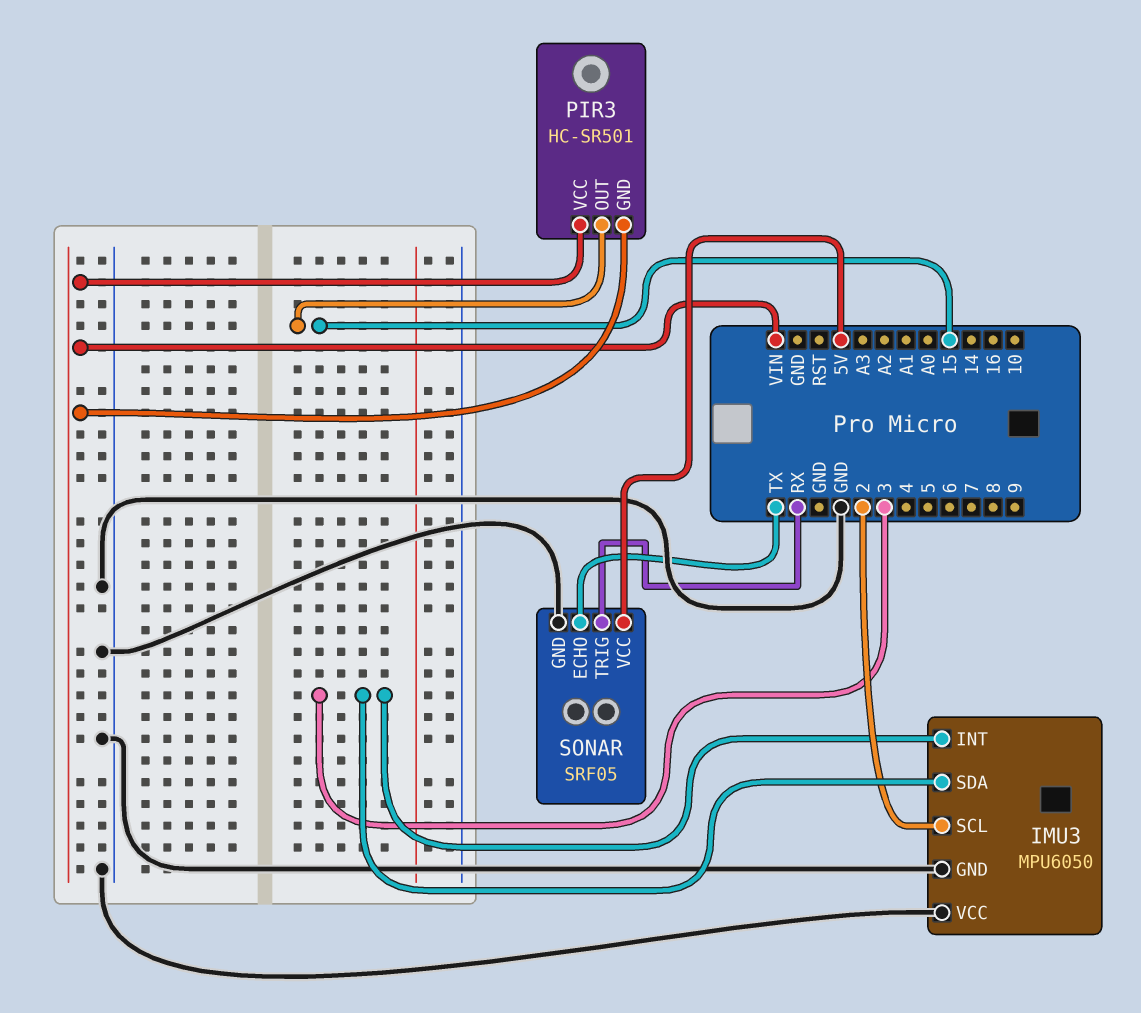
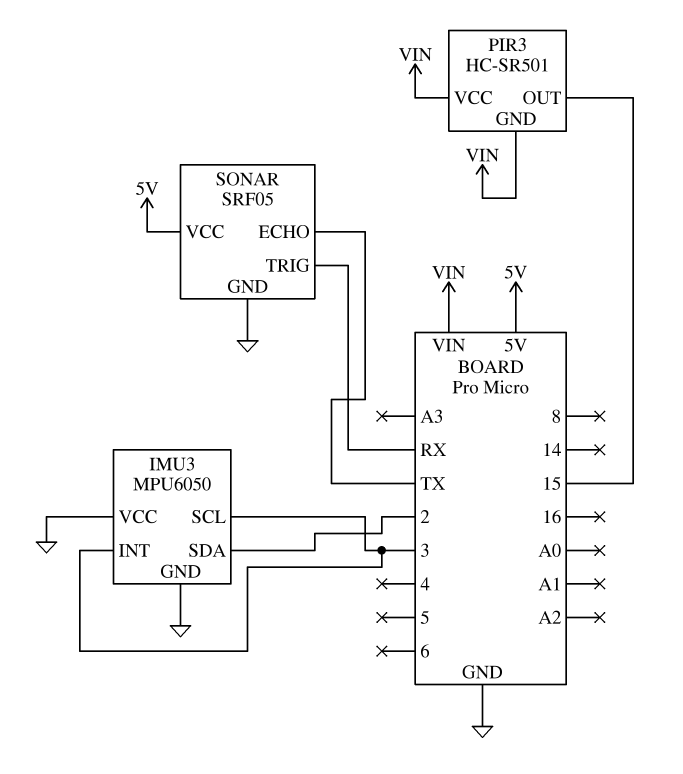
IMU3 pin SCL: 2 -> 3
IMU3 pin SDA: 3 -> 2

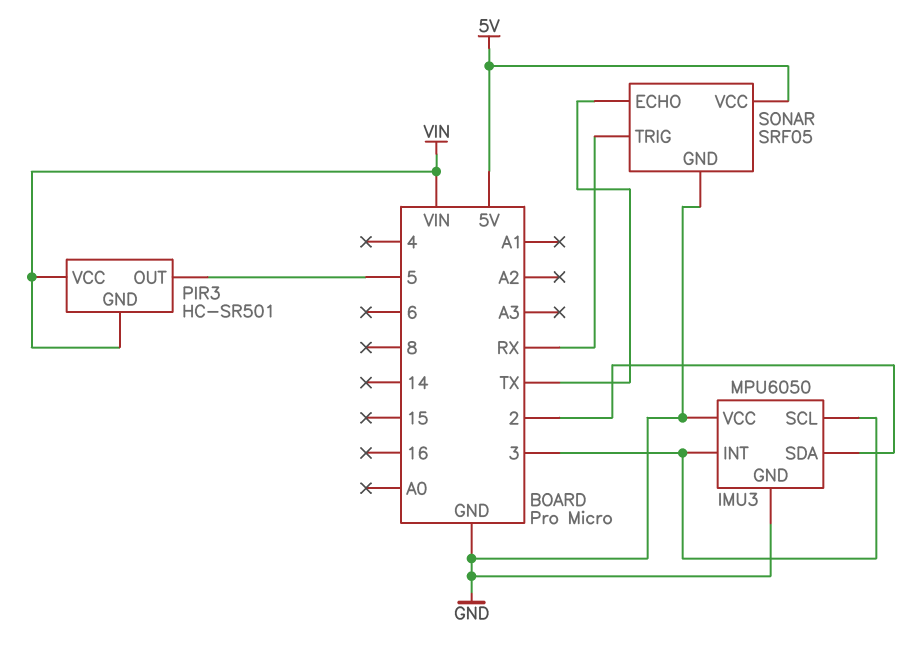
PIR3 pin OUT: 15 -> 5

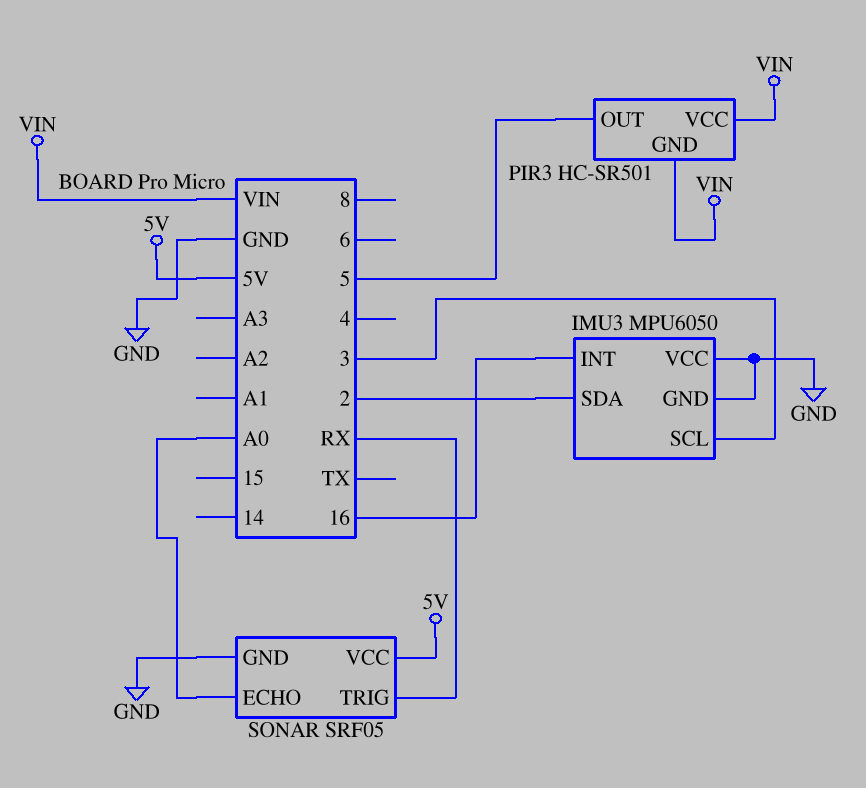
IMU3 pin INT: 3 -> 16
SONAR pin ECHO: TX -> A0

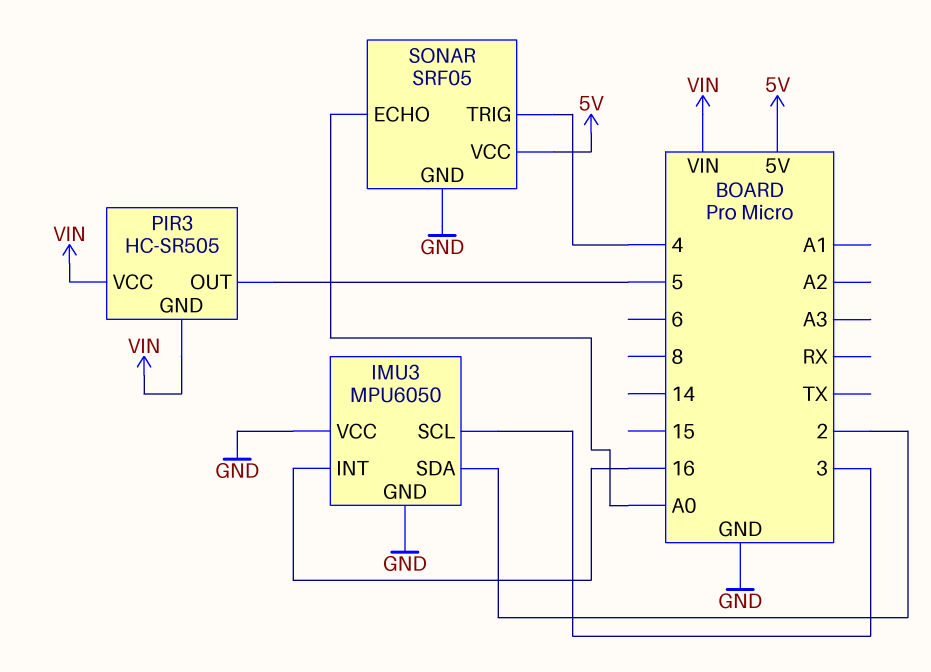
PIR3: HC-SR501 -> HC-SR505
SONAR pin TRIG: RX -> 4

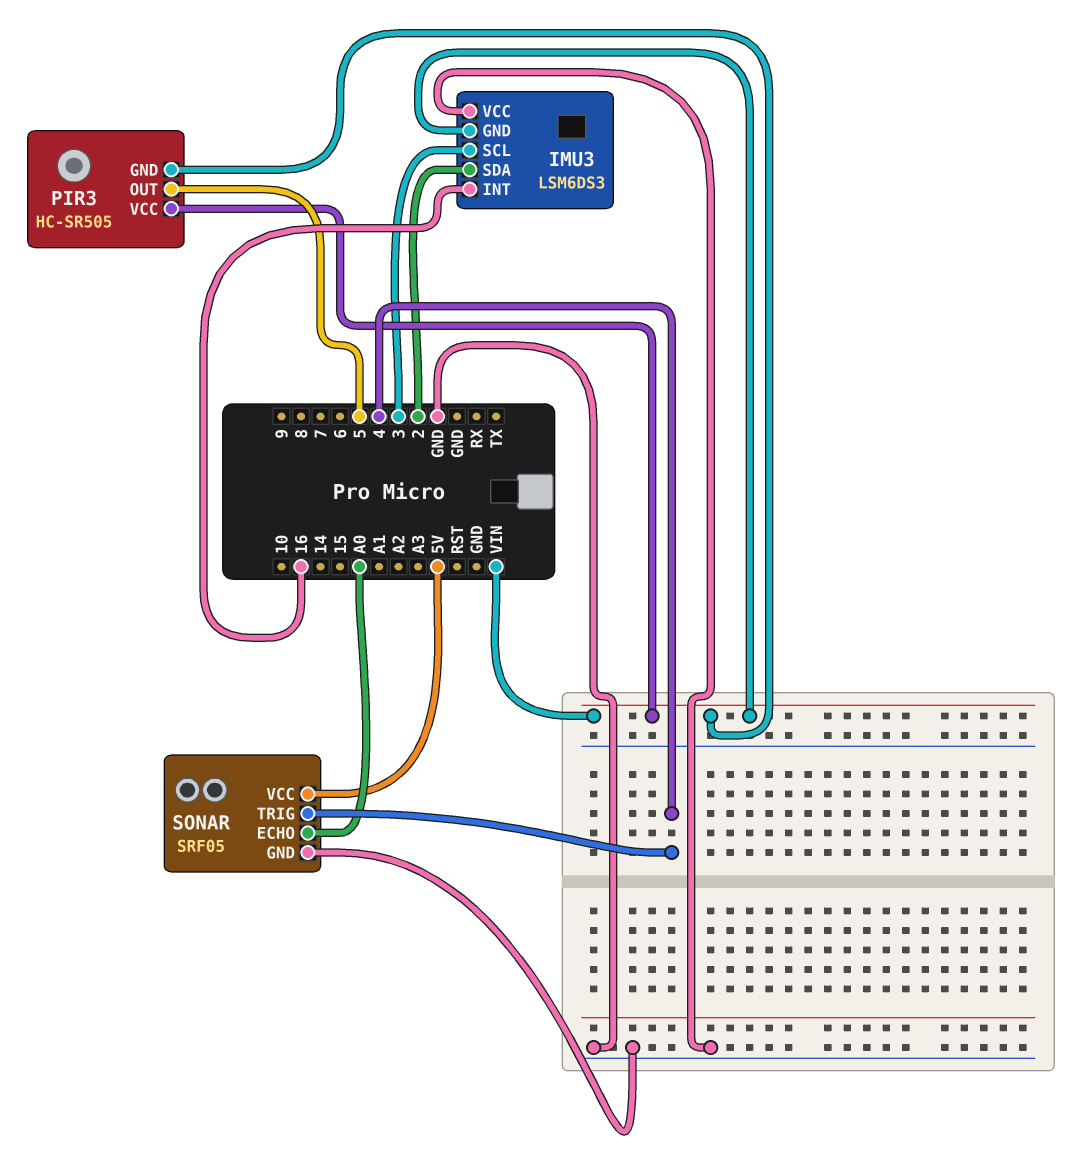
IMU3: MPU6050 -> LSM6DS3
IMU3 pin GND: GND -> VIN

